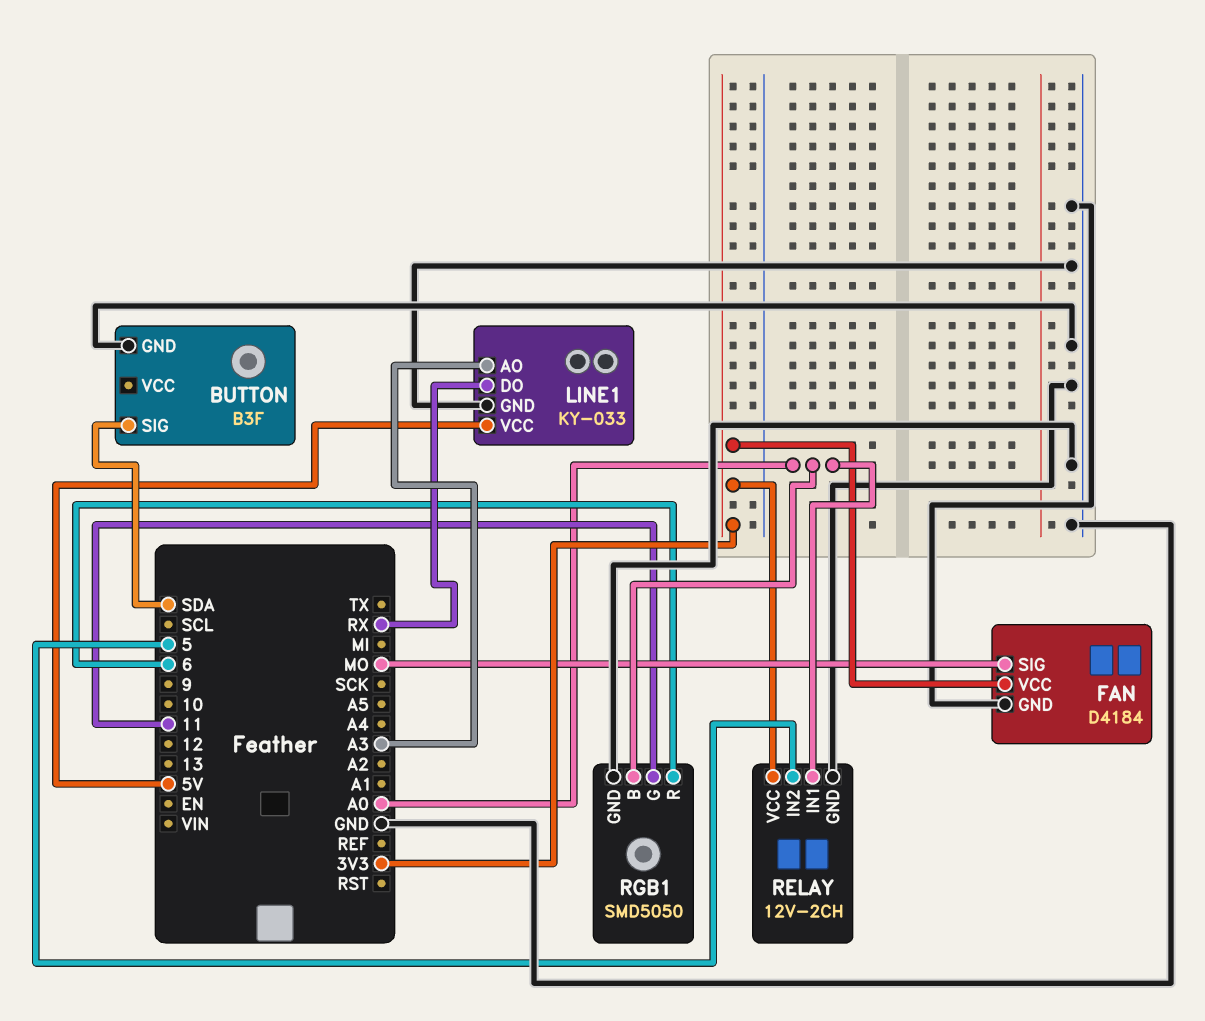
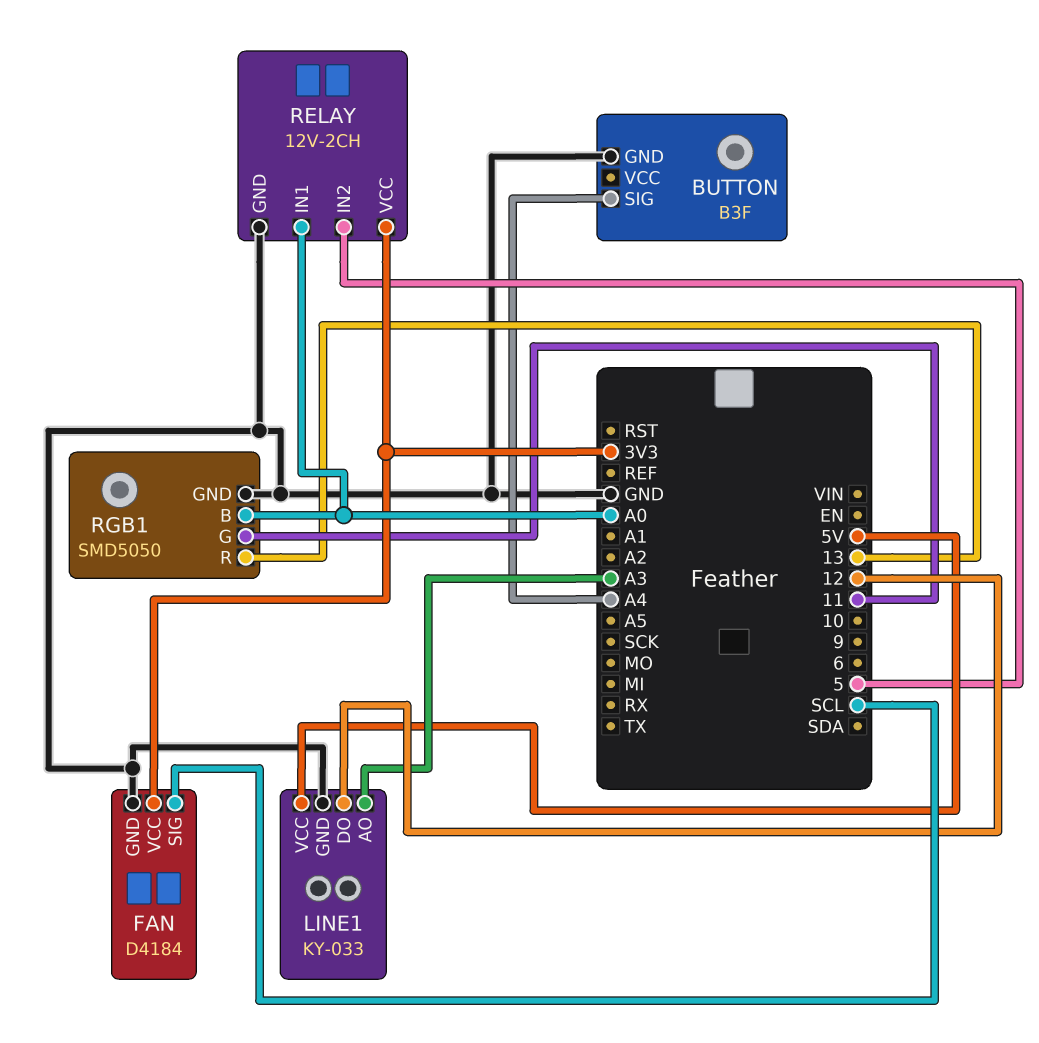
BUTTON pin SIG: SDA -> A4
FAN pin SIG: MO -> SCL
LINE1 pin DO: RX -> 12
RGB1 pin R: 6 -> 13

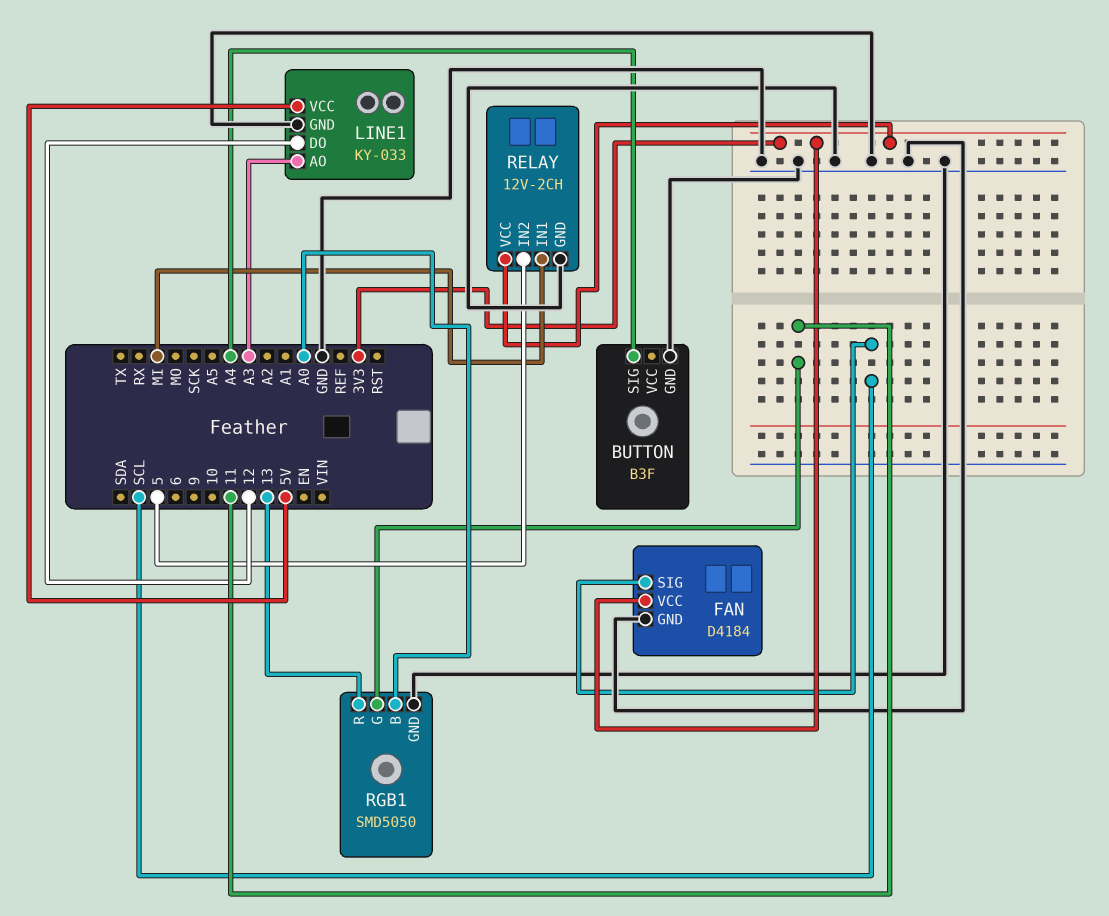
RELAY pin IN1: A0 -> MI

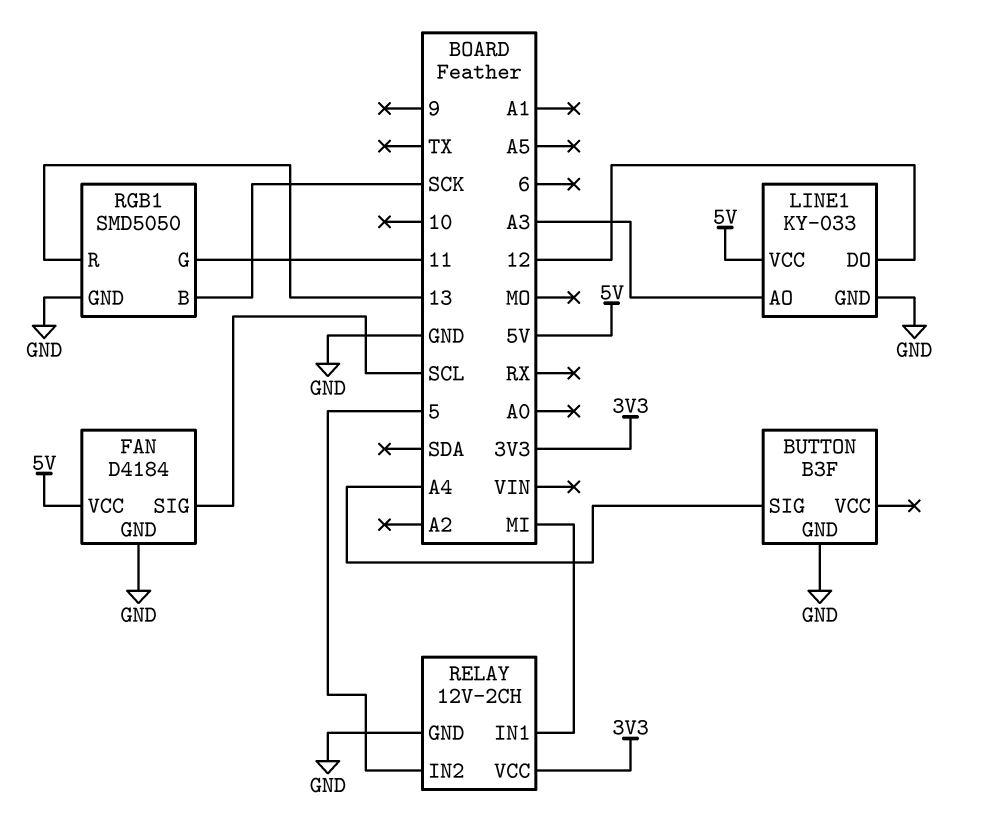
FAN pin VCC: 3V3 -> 5V
RGB1 pin B: A0 -> SCK

